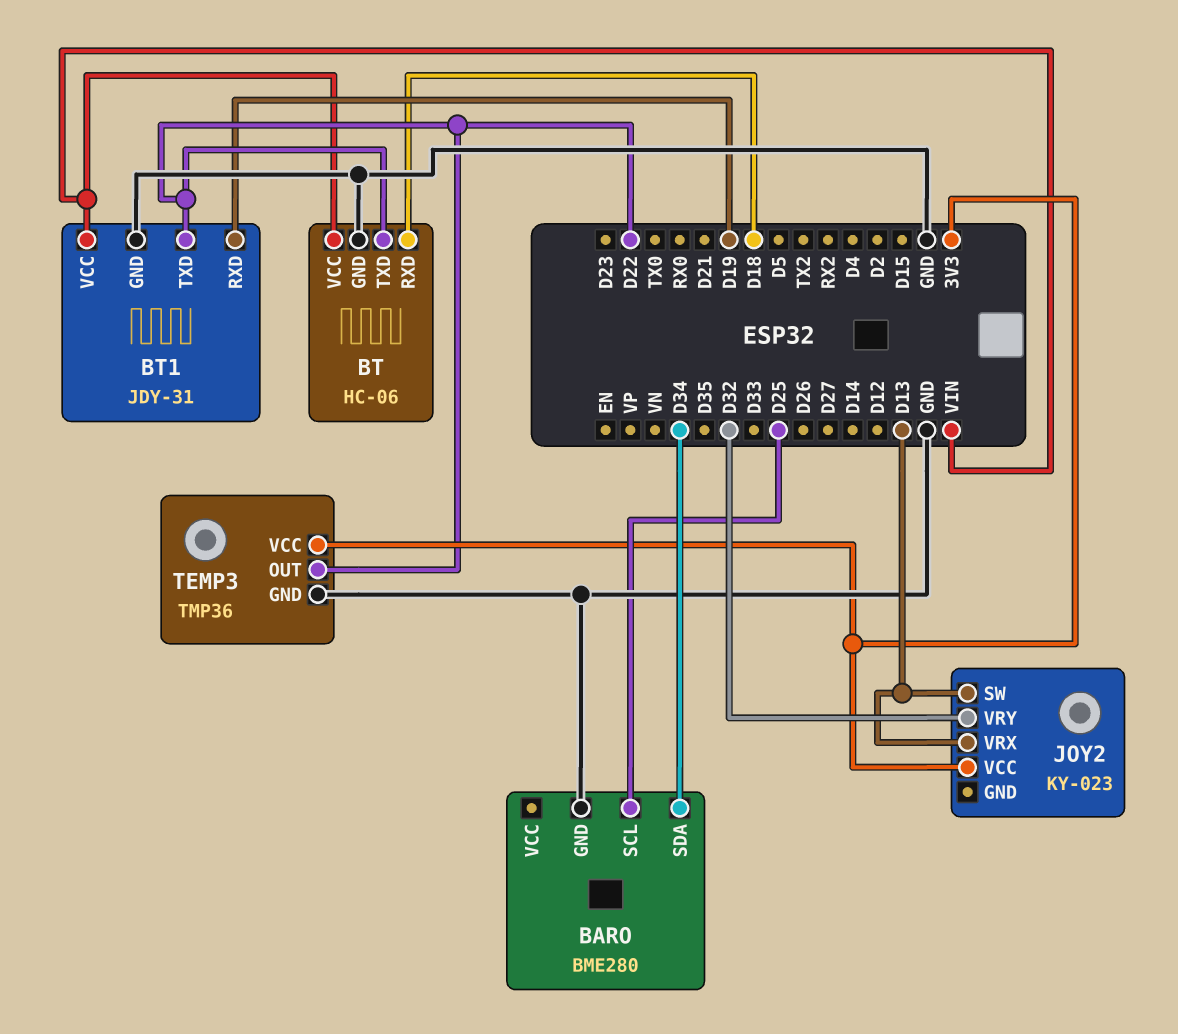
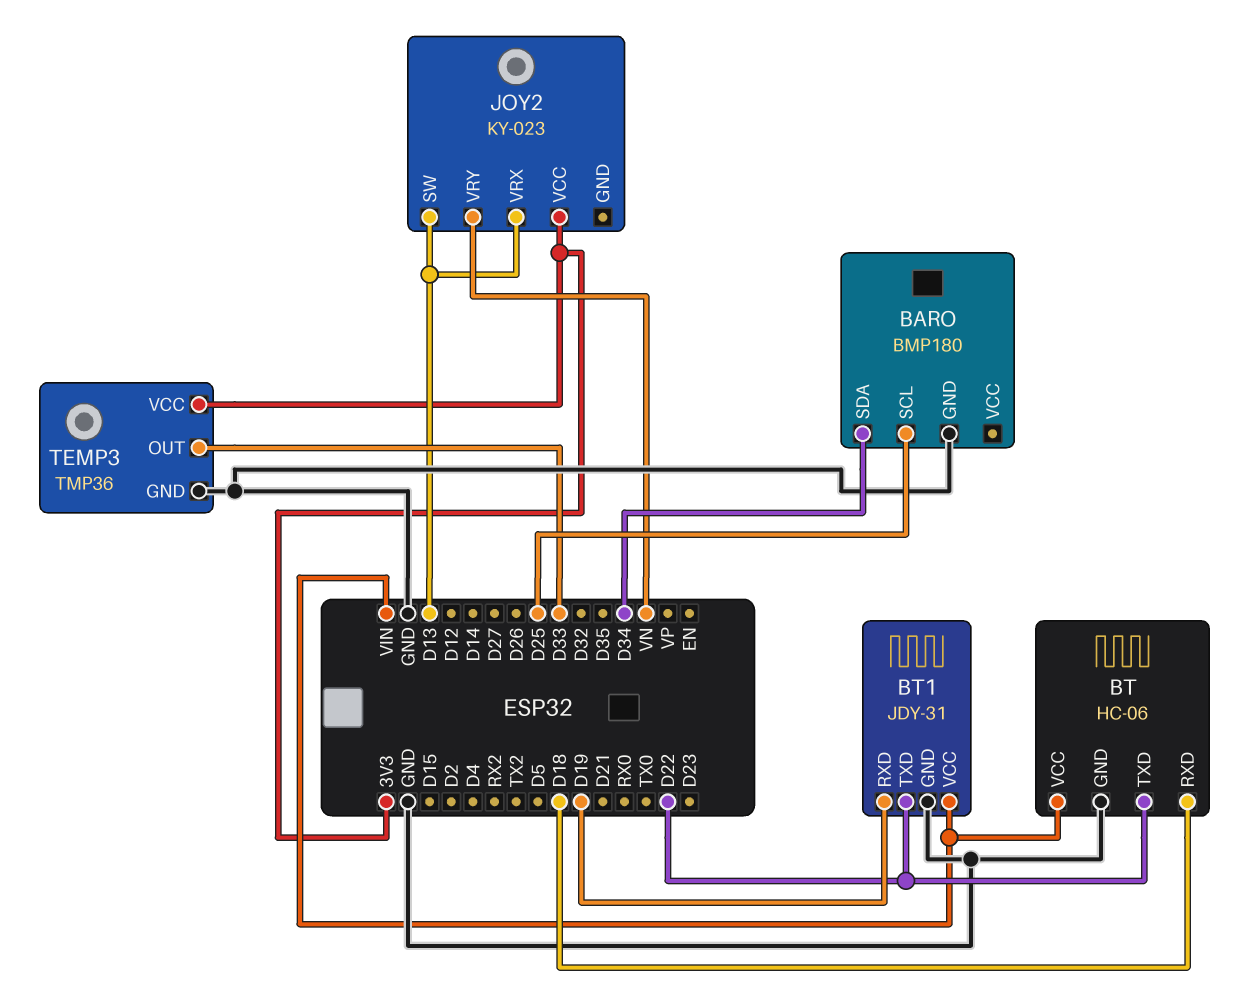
BARO: BME280 -> BMP180
JOY2 pin VRY: D32 -> VN
TEMP3 pin OUT: D22 -> D33

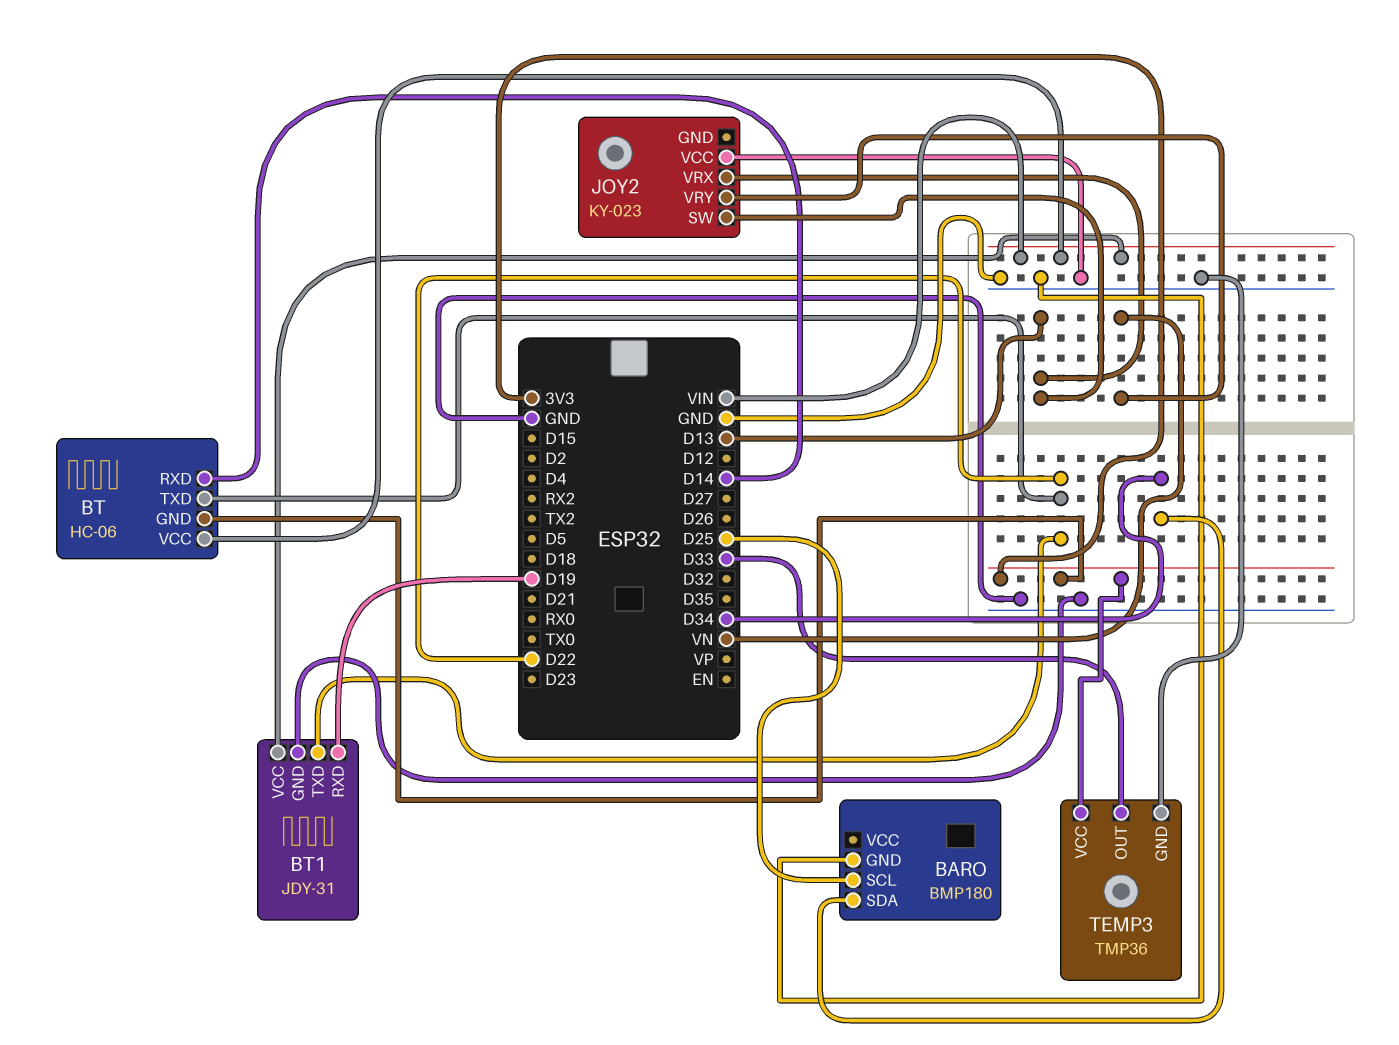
BT pin GND: GND -> 3V3
BT pin RXD: D18 -> D14
JOY2 pin VCC: 3V3 -> GND

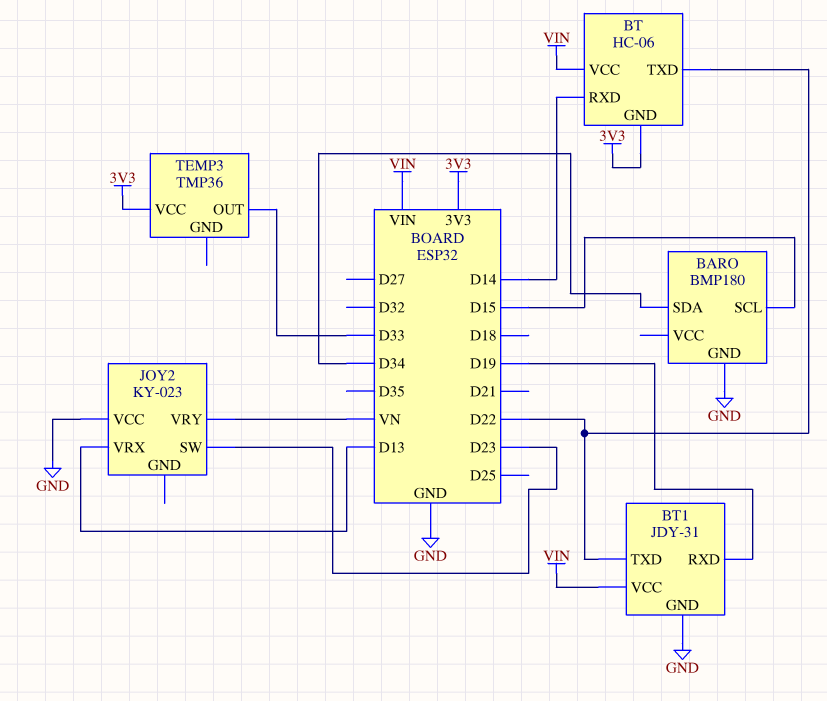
BARO pin SCL: D25 -> D15
JOY2 pin SW: D13 -> D23
TEMP3 pin GND: GND -> none

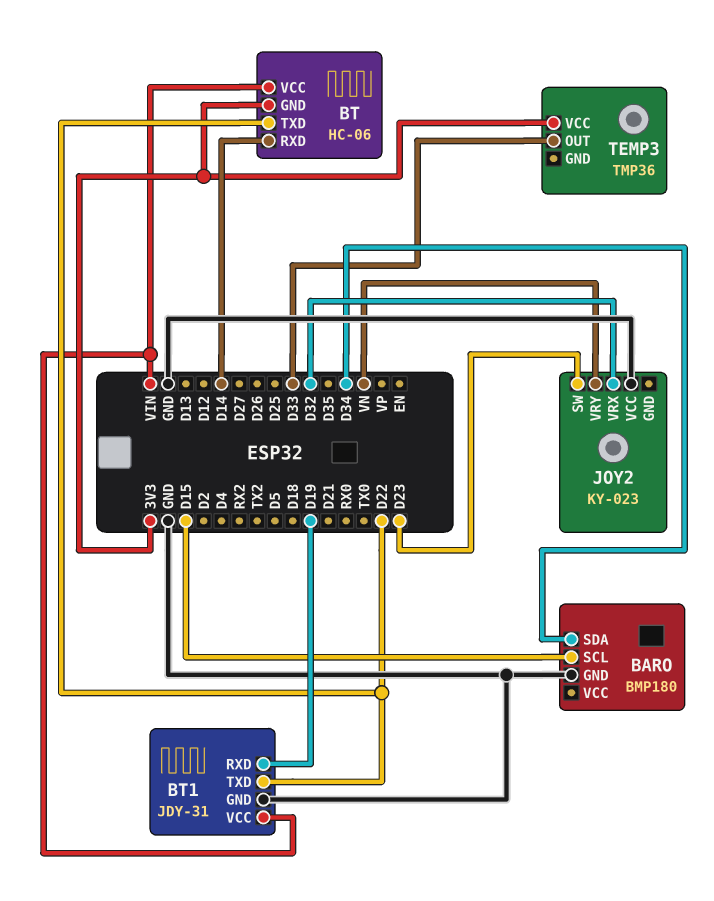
JOY2 pin VRX: D13 -> D32

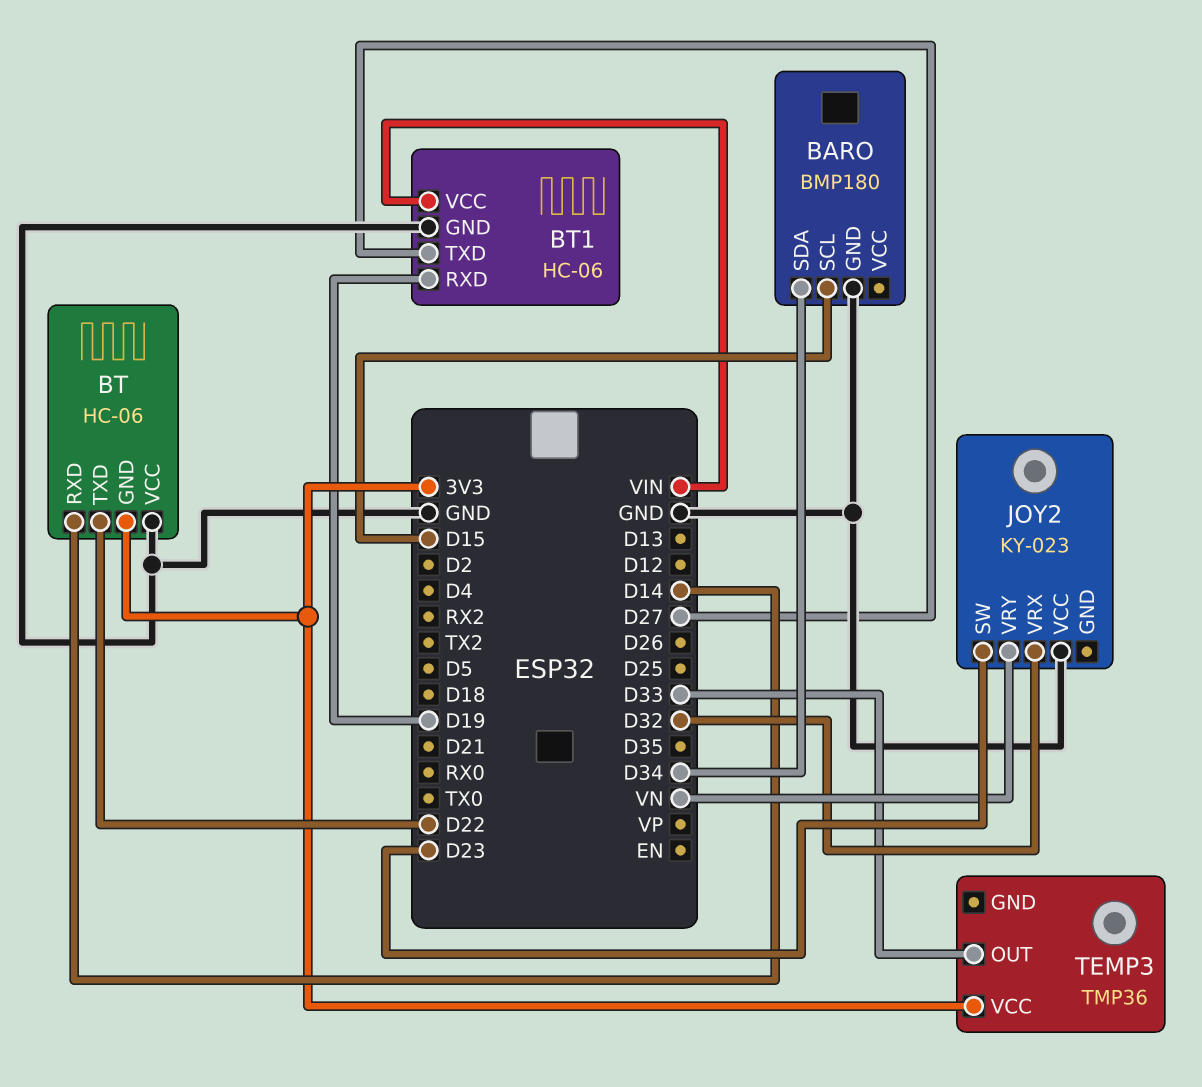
BT pin VCC: VIN -> GND
BT1: JDY-31 -> HC-06
BT1 pin TXD: D22 -> D27

